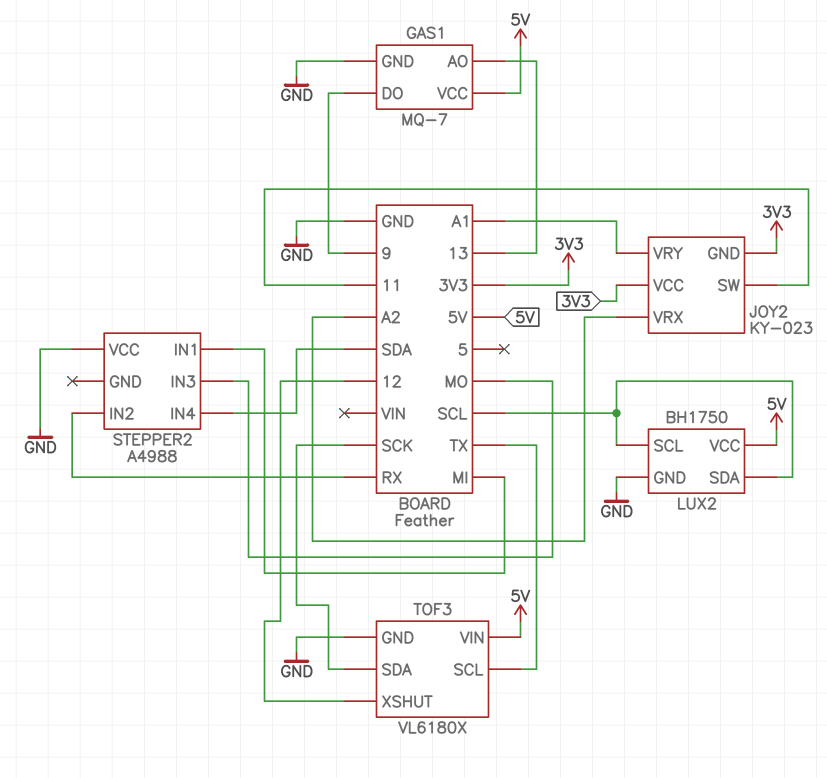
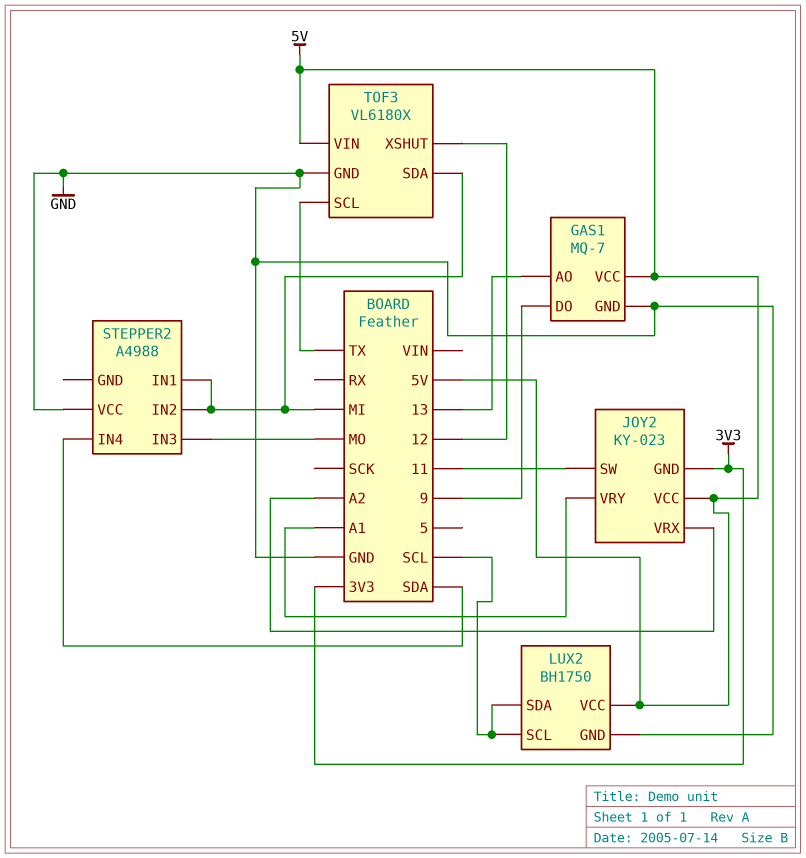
JOY2 pin VCC: 3V3 -> 5V
STEPPER2 pin IN2: RX -> MI
TOF3 pin SDA: SCK -> MI

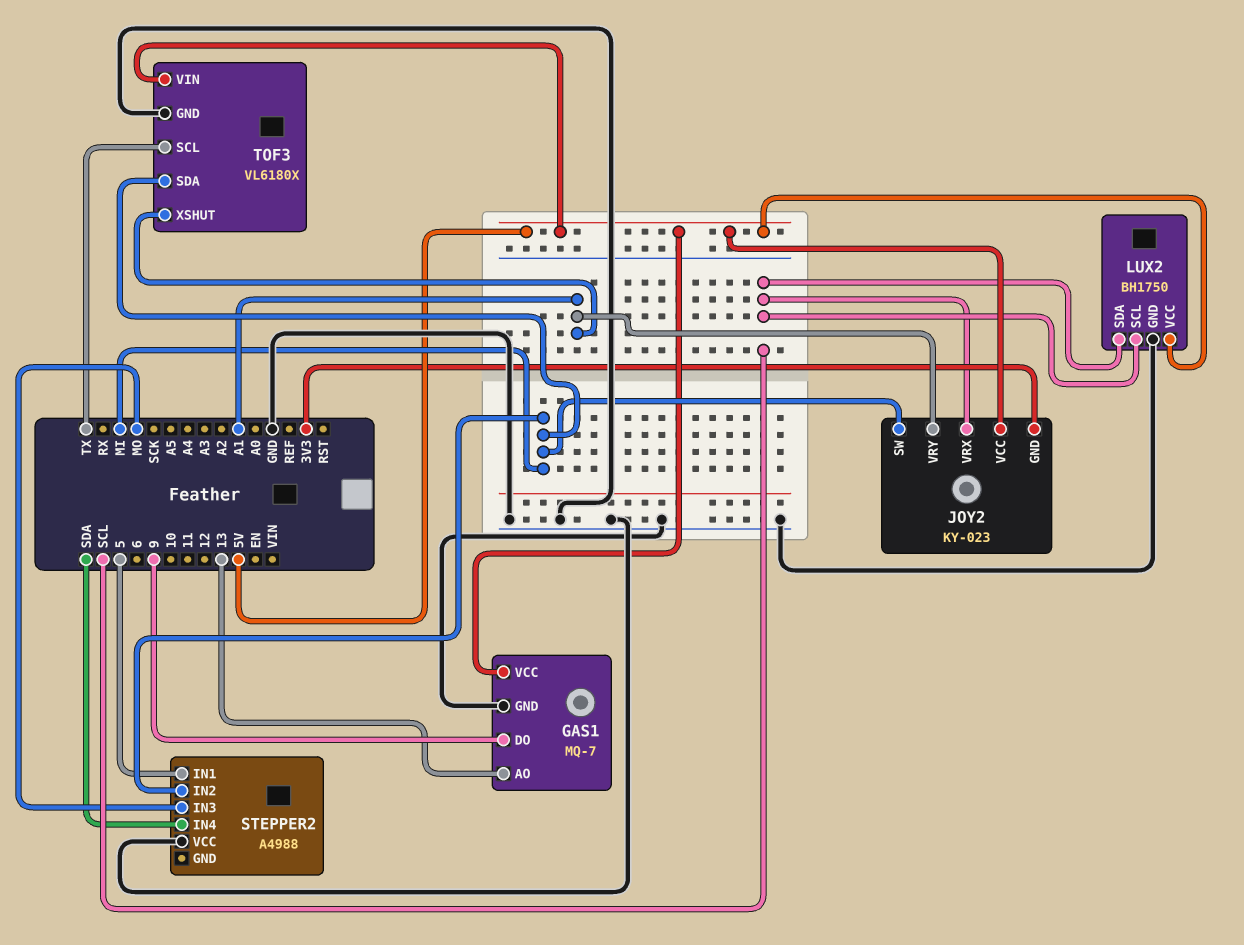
JOY2 pin SW: 11 -> MI
JOY2 pin VRX: A2 -> SCL
STEPPER2 pin IN1: MI -> 5
TOF3 pin XSHUT: 12 -> A1

